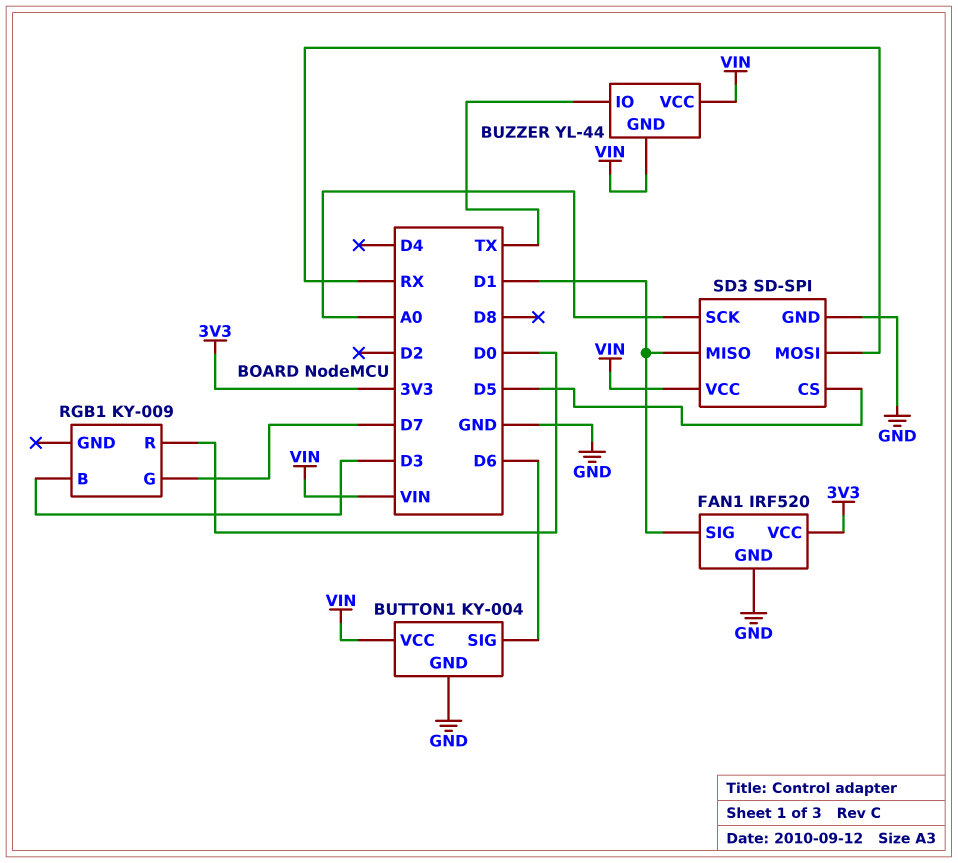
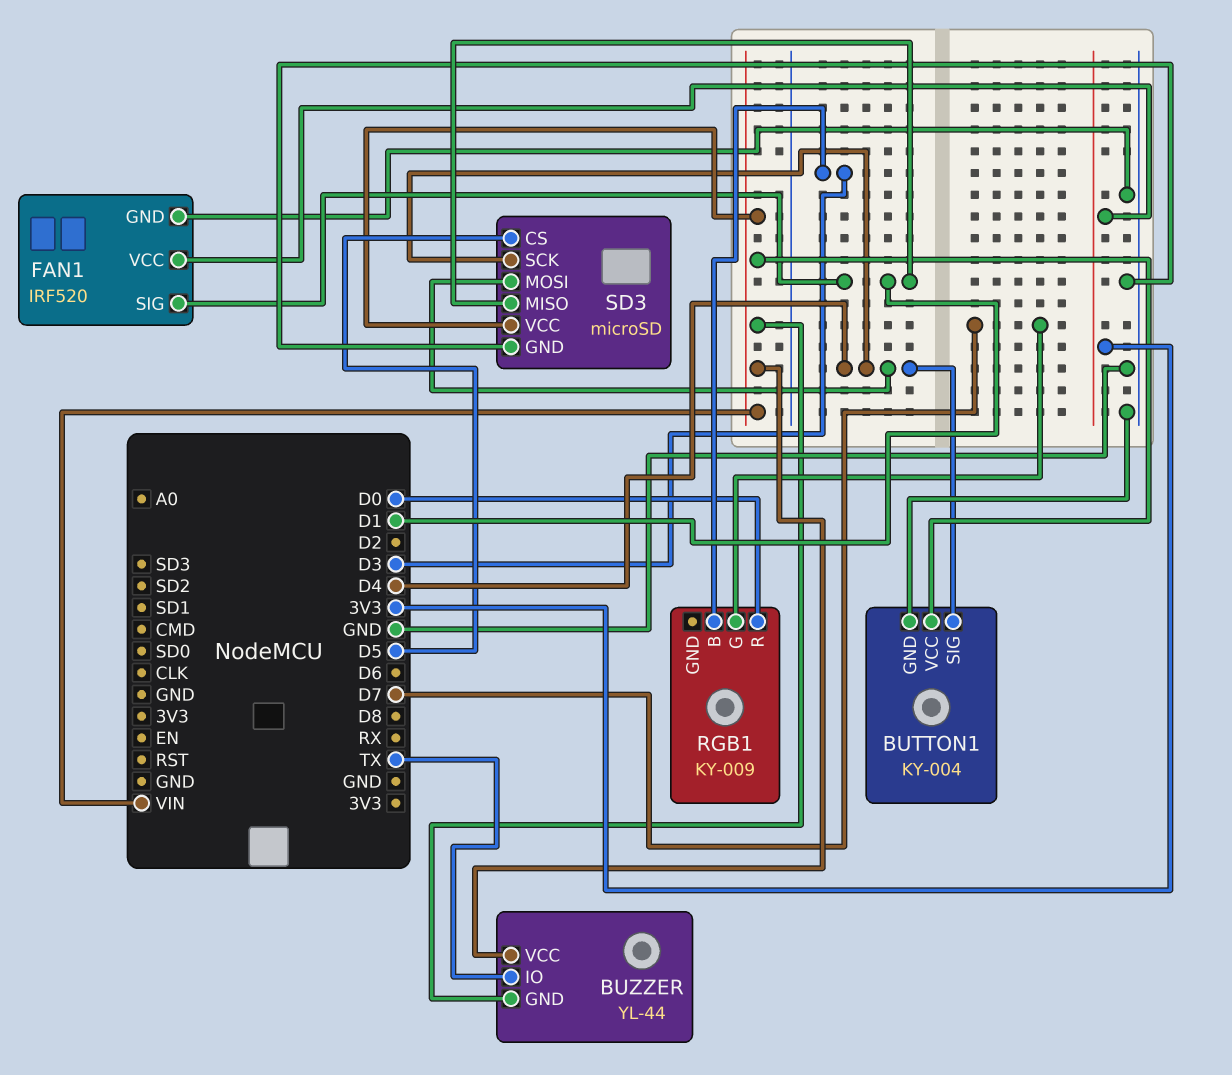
BUTTON1 pin SIG: D6 -> D4
SD3: SD-SPI -> microSD
SD3 pin MOSI: RX -> D4
SD3 pin SCK: A0 -> D4

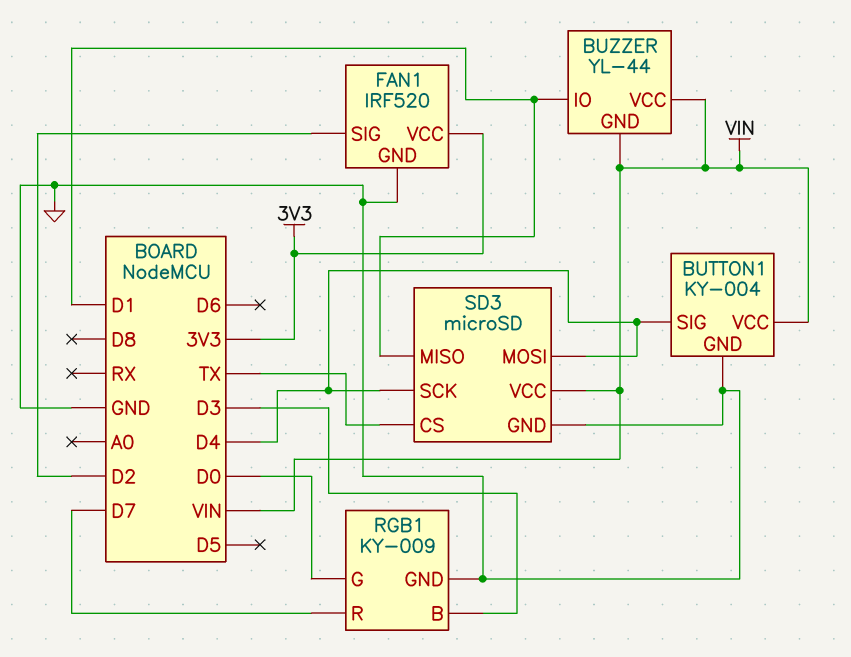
BUZZER pin IO: TX -> D1
FAN1 pin SIG: D1 -> D2
RGB1 pin G: D7 -> D0
RGB1 pin GND: none -> GND
RGB1 pin R: D0 -> D7
SD3 pin CS: D5 -> TX

